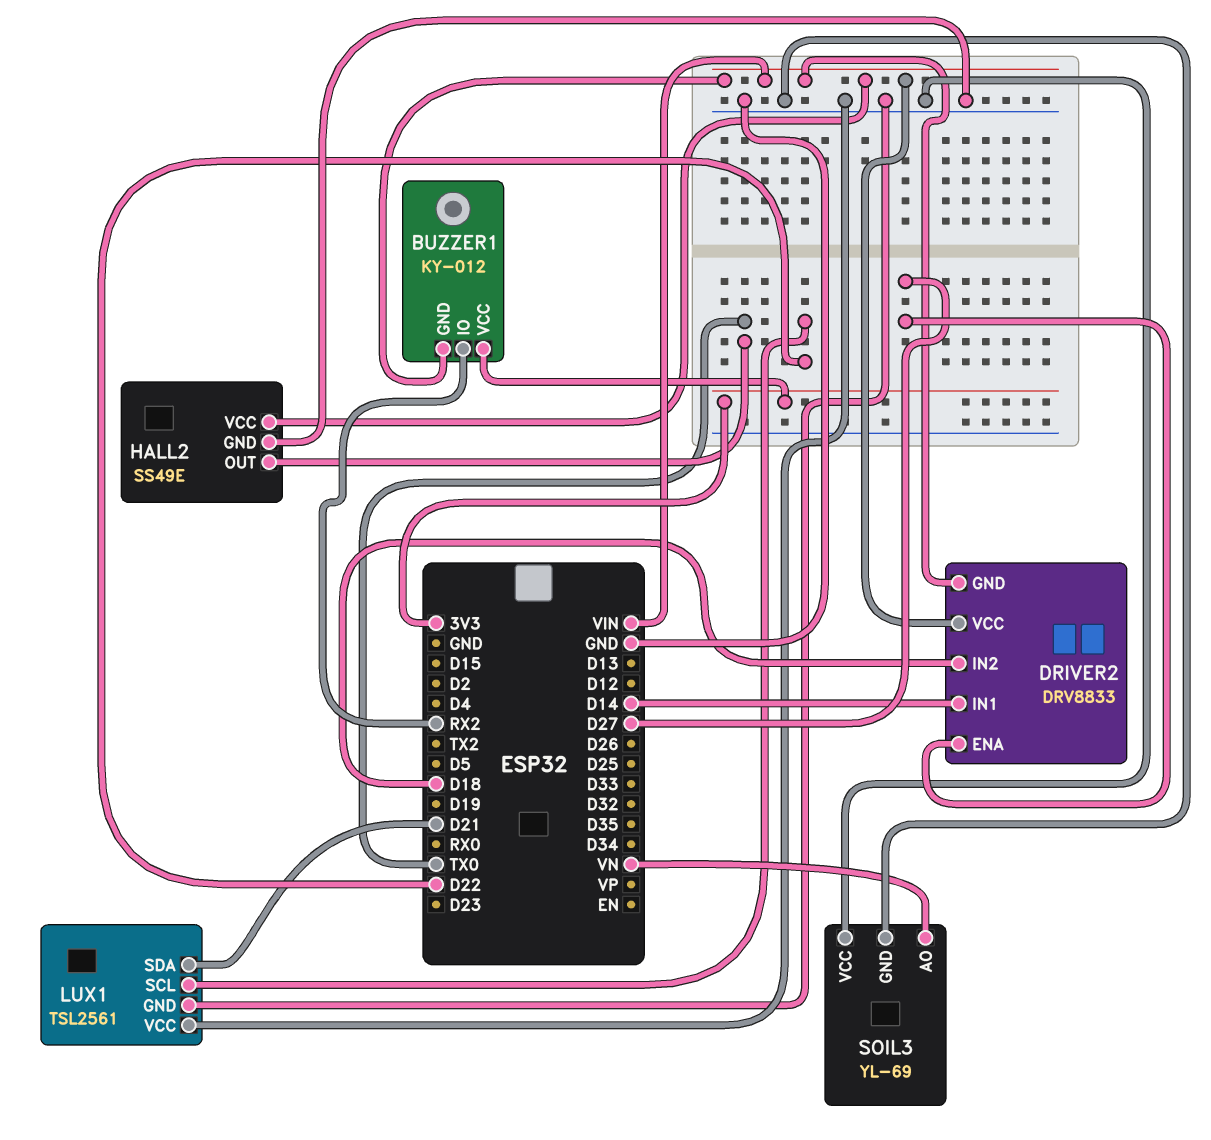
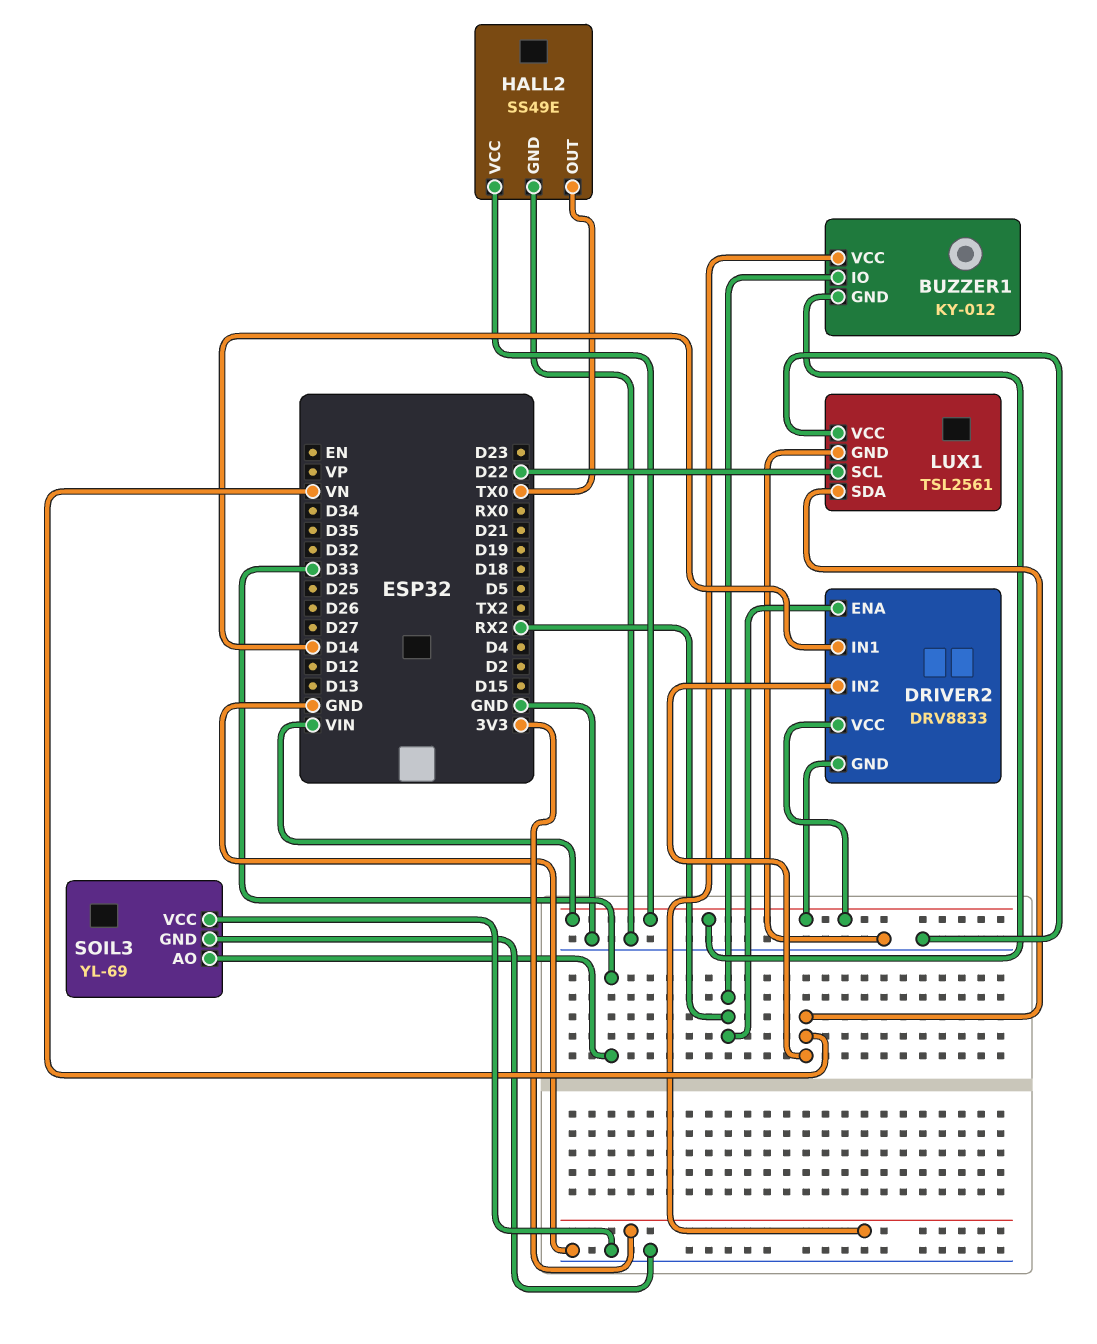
DRIVER2 pin ENA: D27 -> RX2
DRIVER2 pin IN2: D18 -> VN
LUX1 pin SDA: D21 -> VN
SOIL3 pin AO: VN -> D33

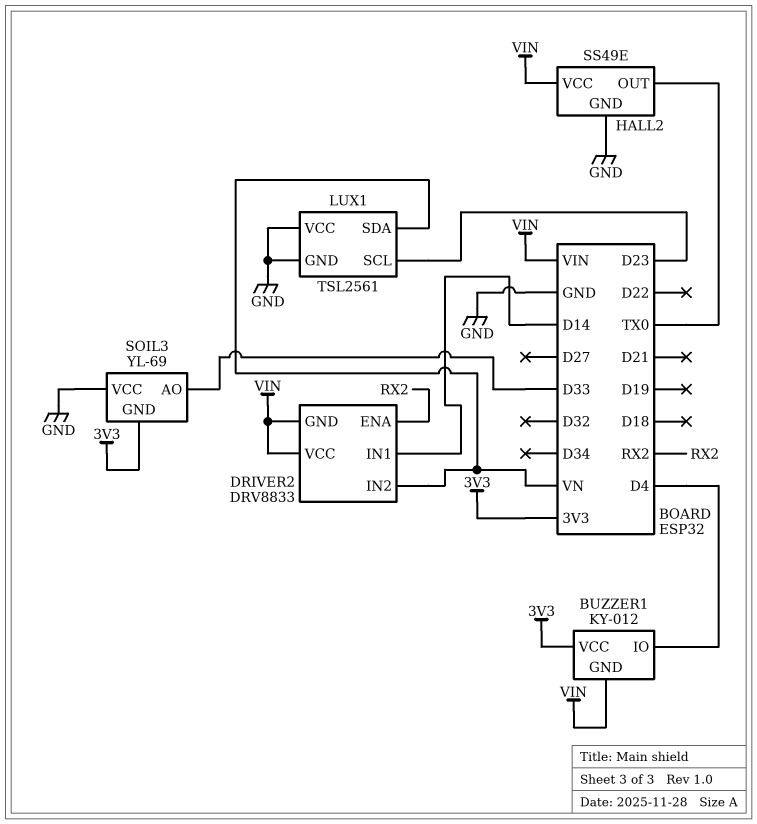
BUZZER1 pin IO: RX2 -> D4
LUX1 pin SCL: D22 -> D23
SOIL3 pin GND: GND -> 3V3

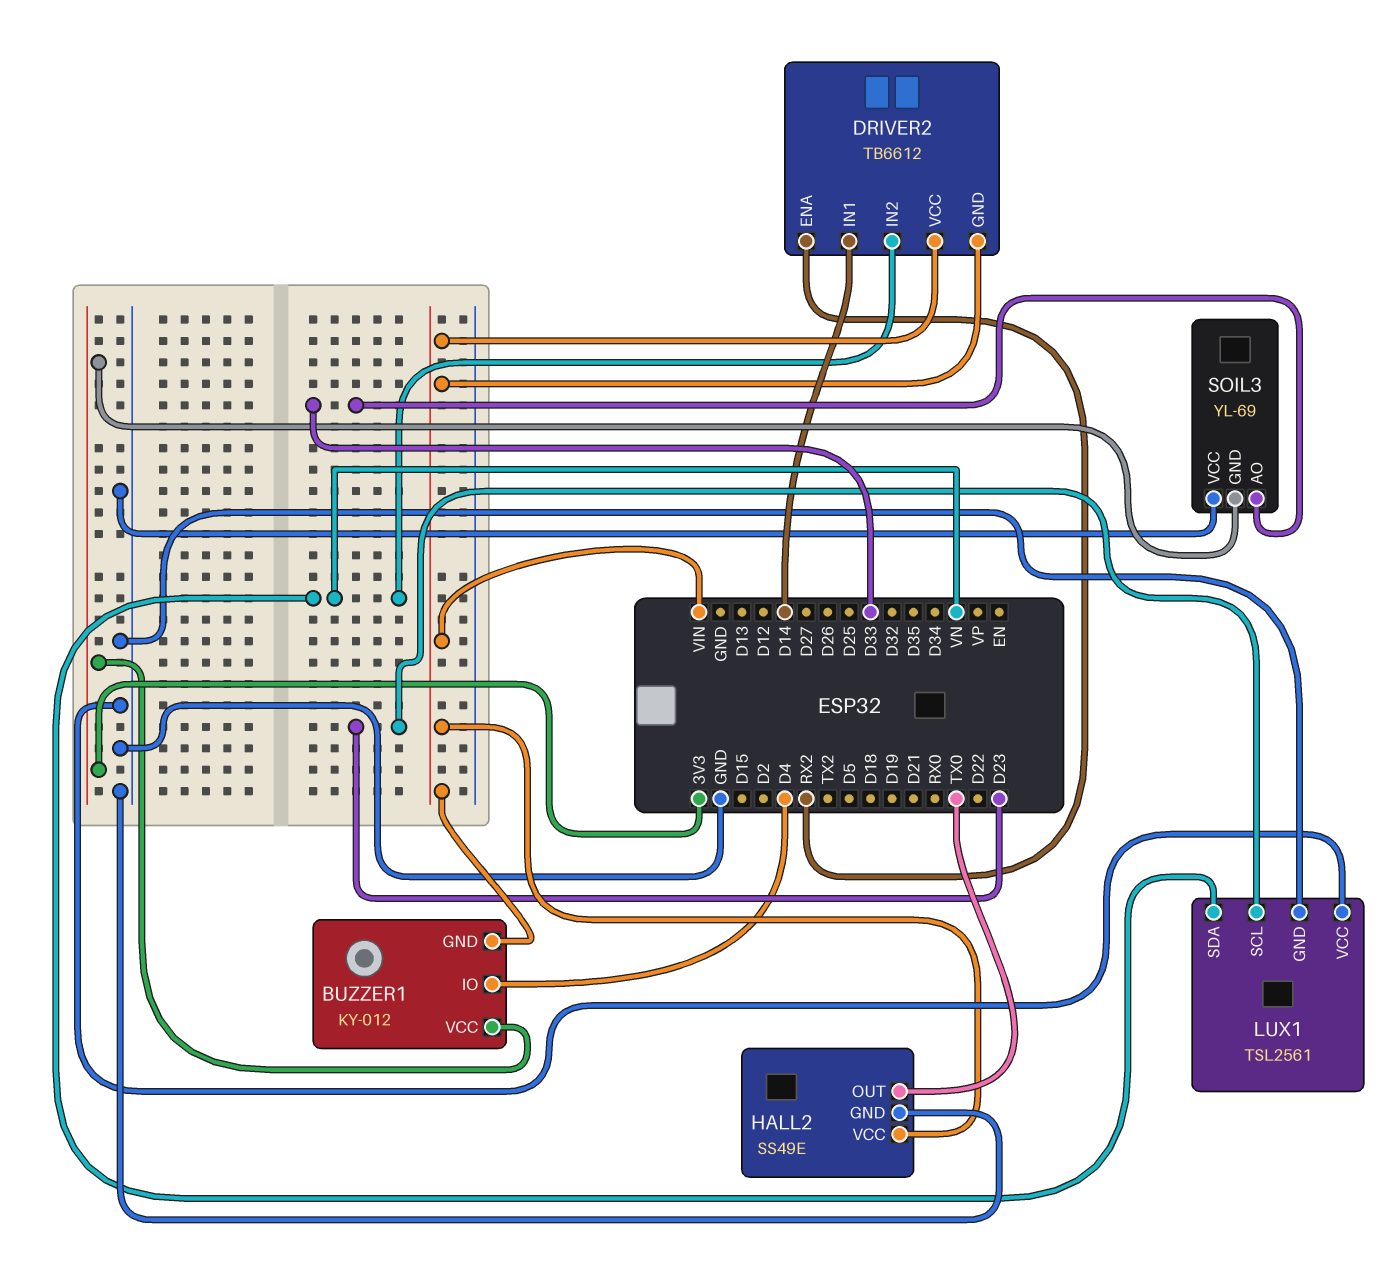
DRIVER2: DRV8833 -> TB6612

